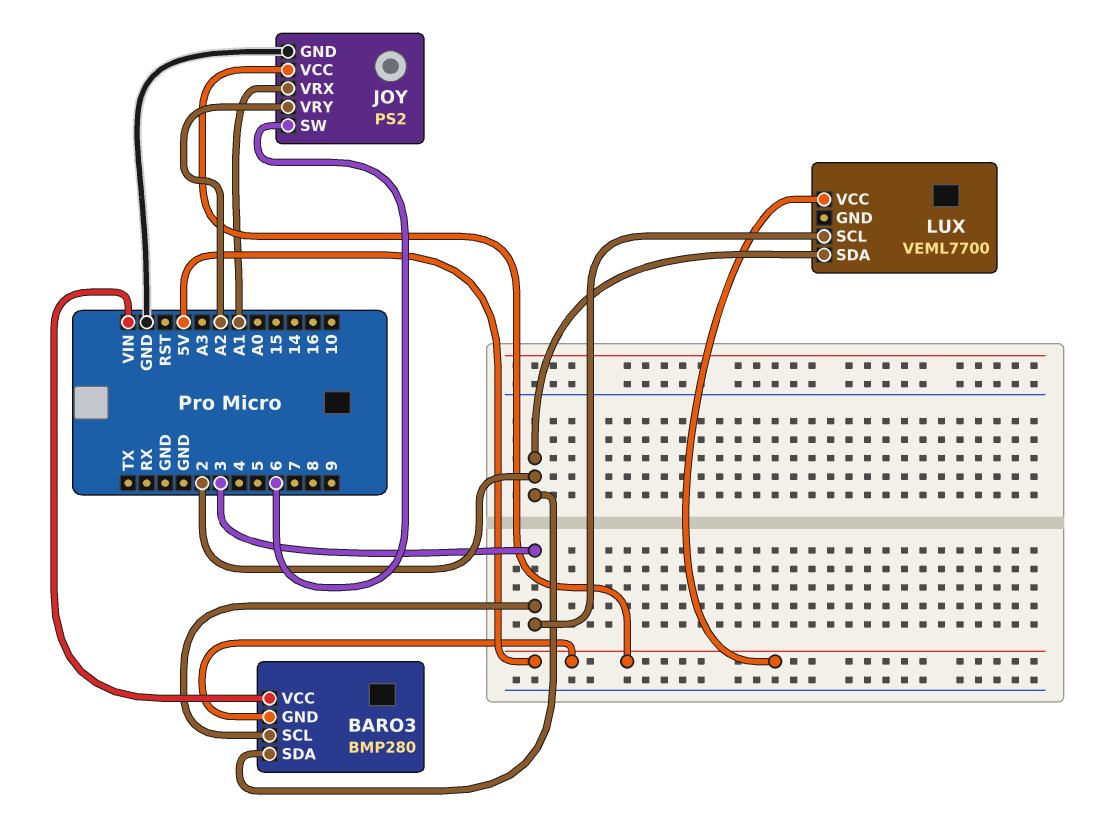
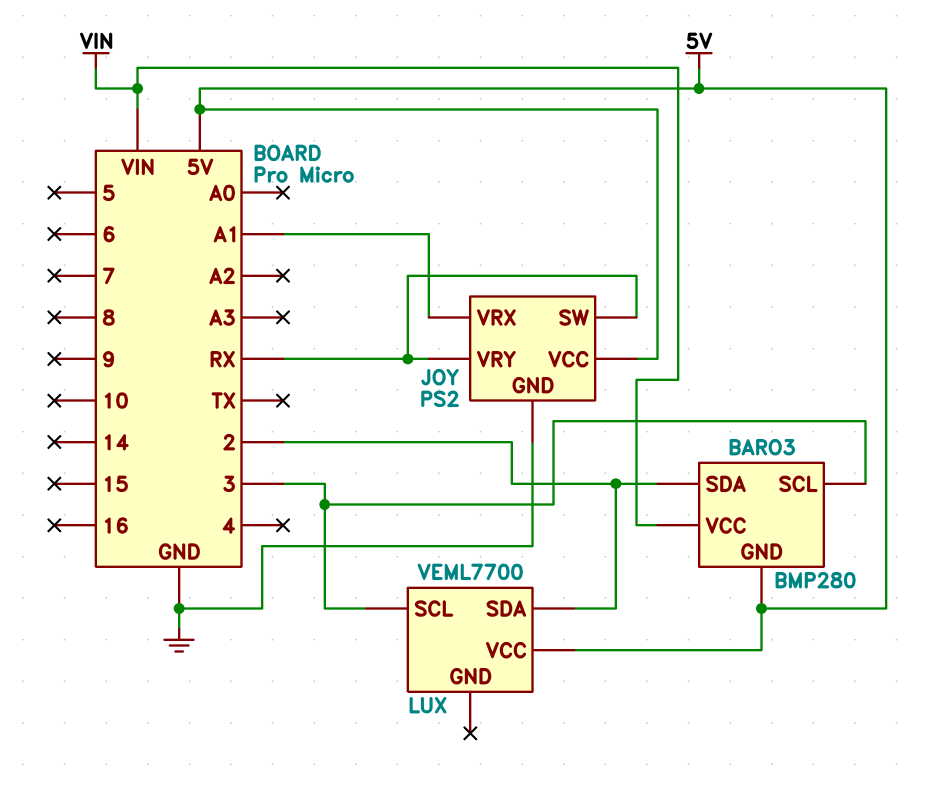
JOY pin SW: 6 -> RX
JOY pin VRY: A2 -> RX

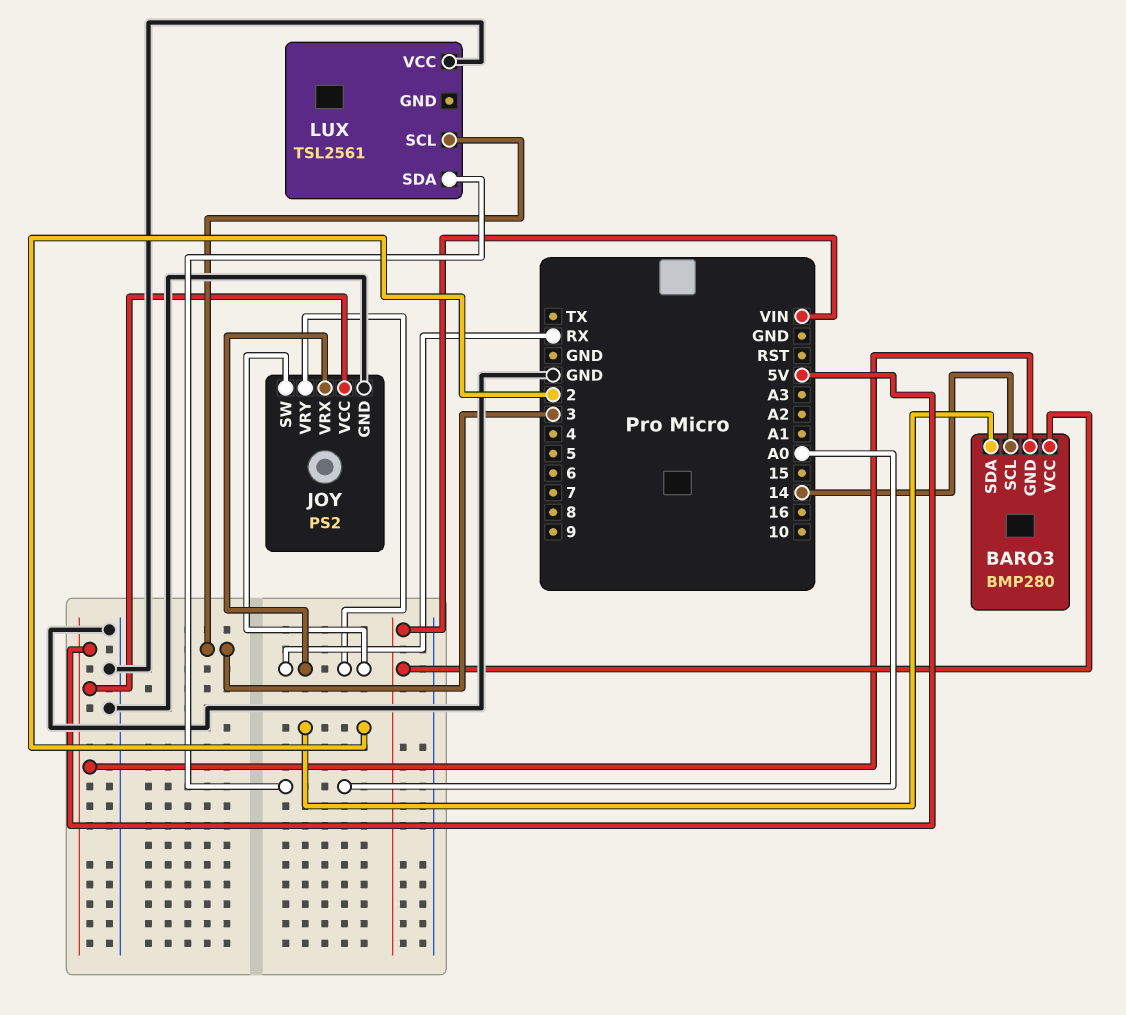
BARO3 pin SCL: 3 -> 14
JOY pin VRX: A1 -> RX
LUX: VEML7700 -> TSL2561
LUX pin SDA: 2 -> A0
LUX pin VCC: 5V -> GND

